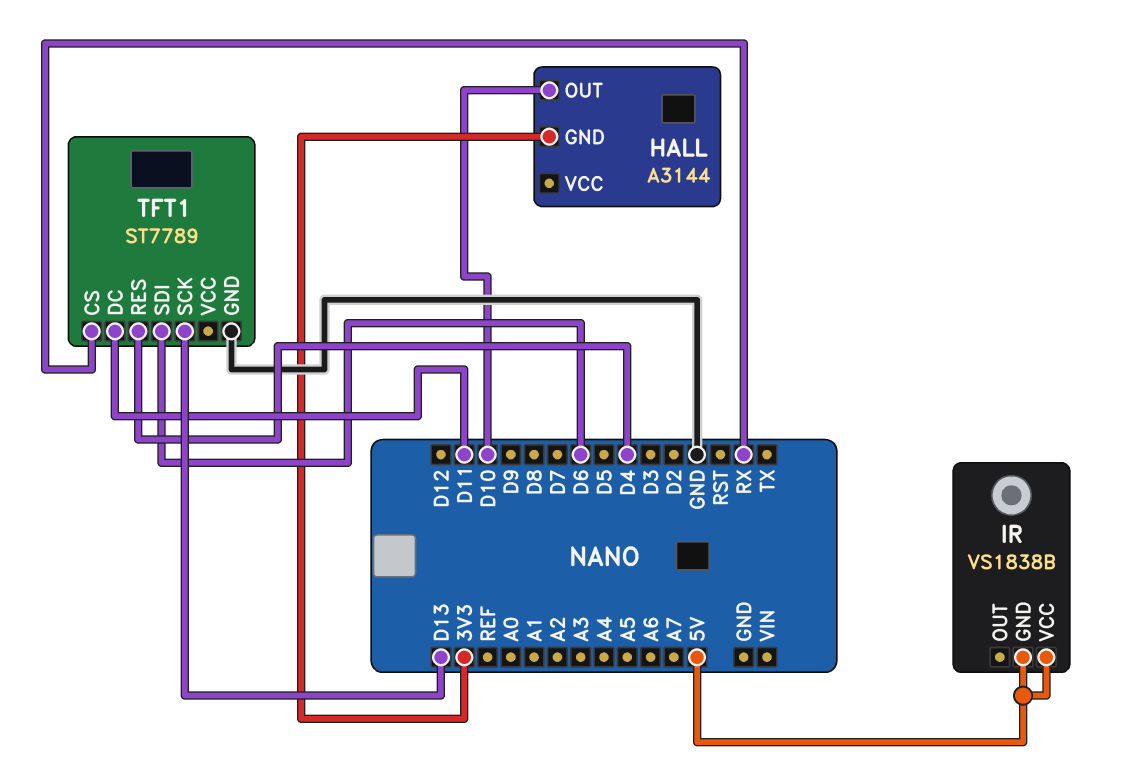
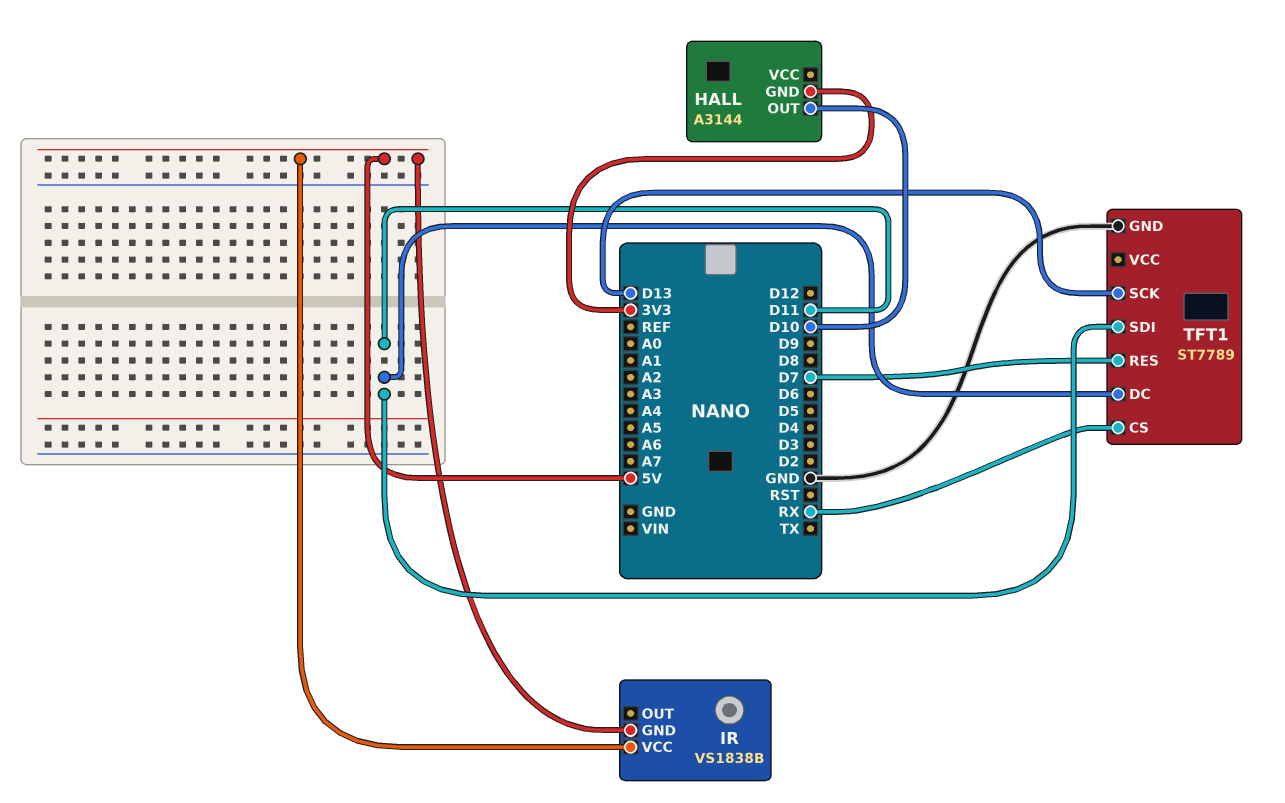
TFT1 pin RES: D4 -> D7
TFT1 pin SDI: D6 -> D11

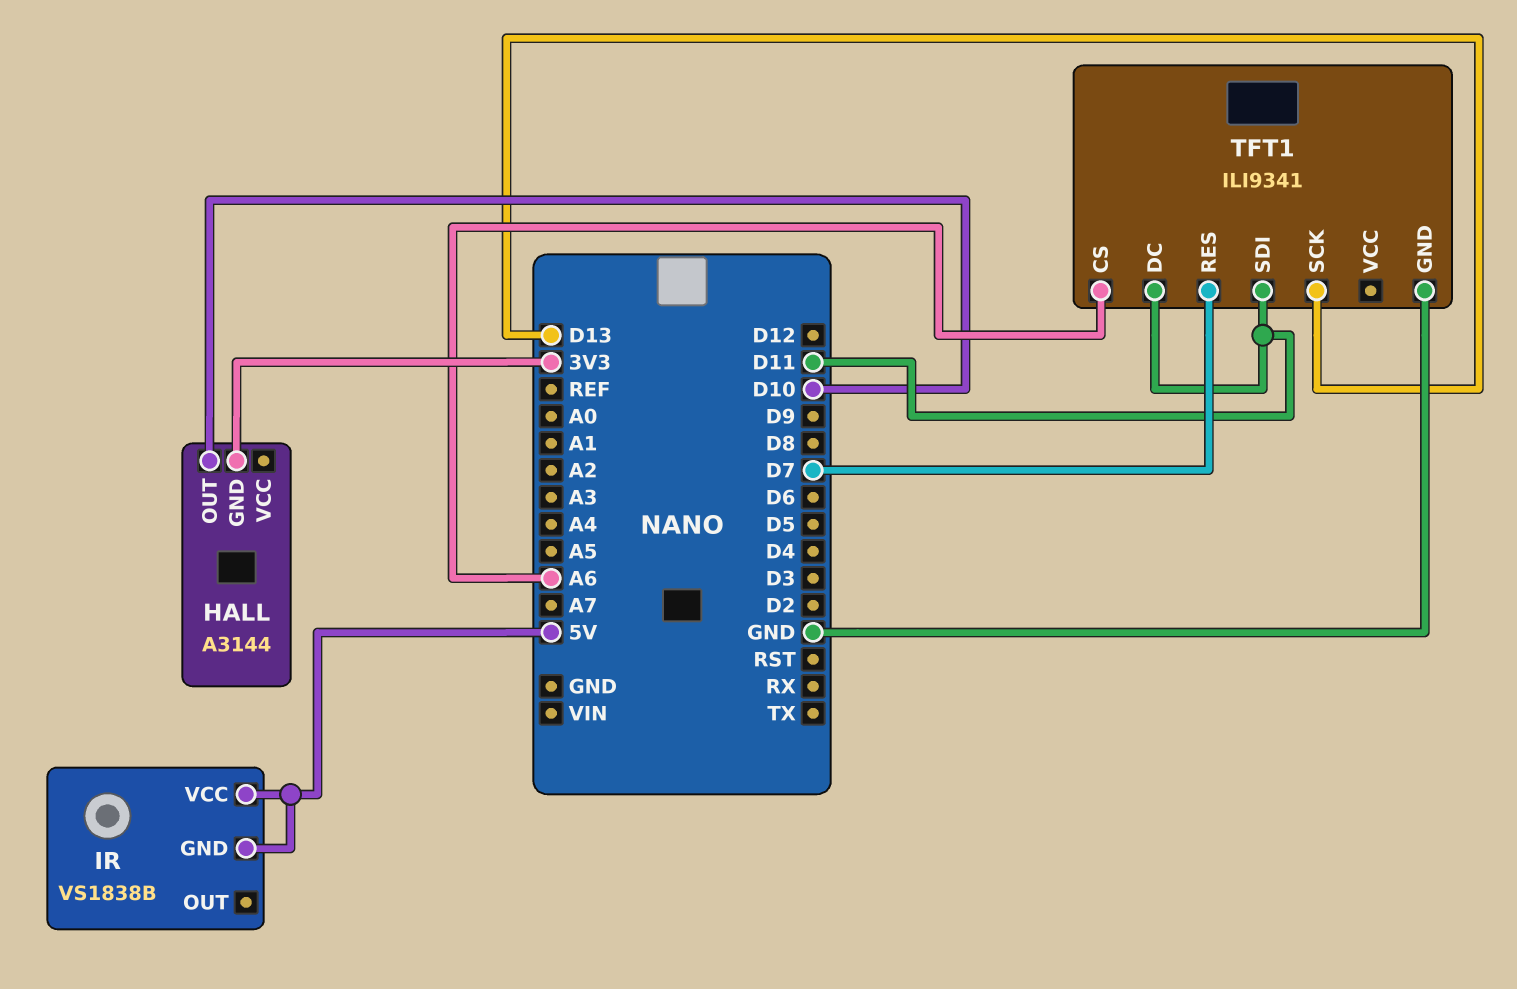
TFT1: ST7789 -> ILI9341
TFT1 pin CS: RX -> A6

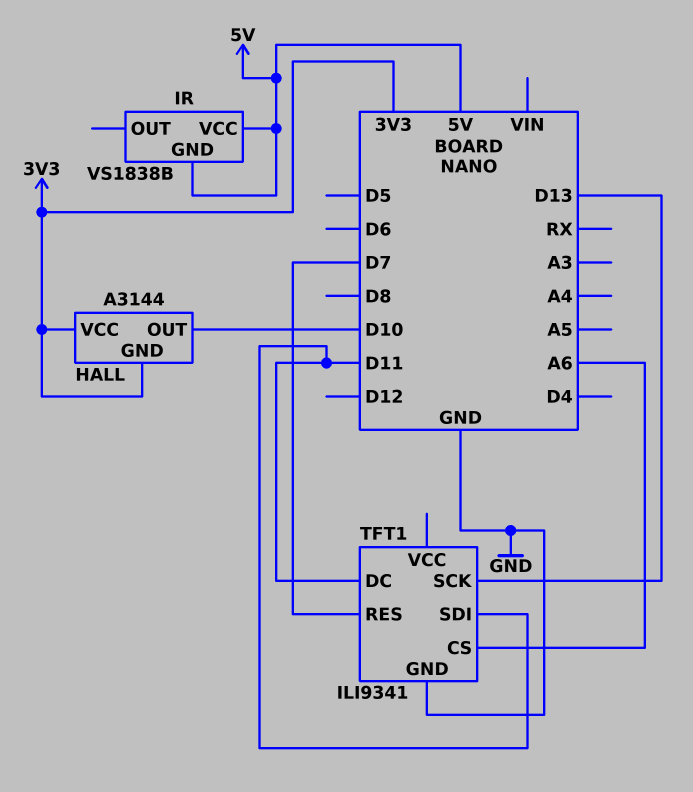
HALL pin VCC: none -> 3V3

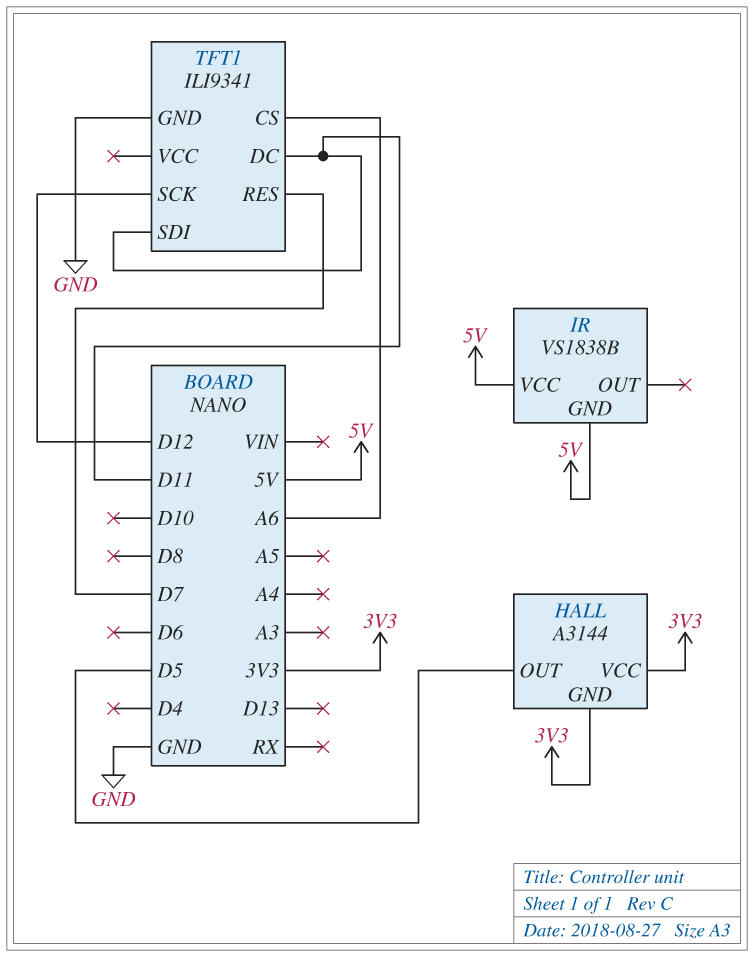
HALL pin OUT: D10 -> D5
TFT1 pin SCK: D13 -> D12

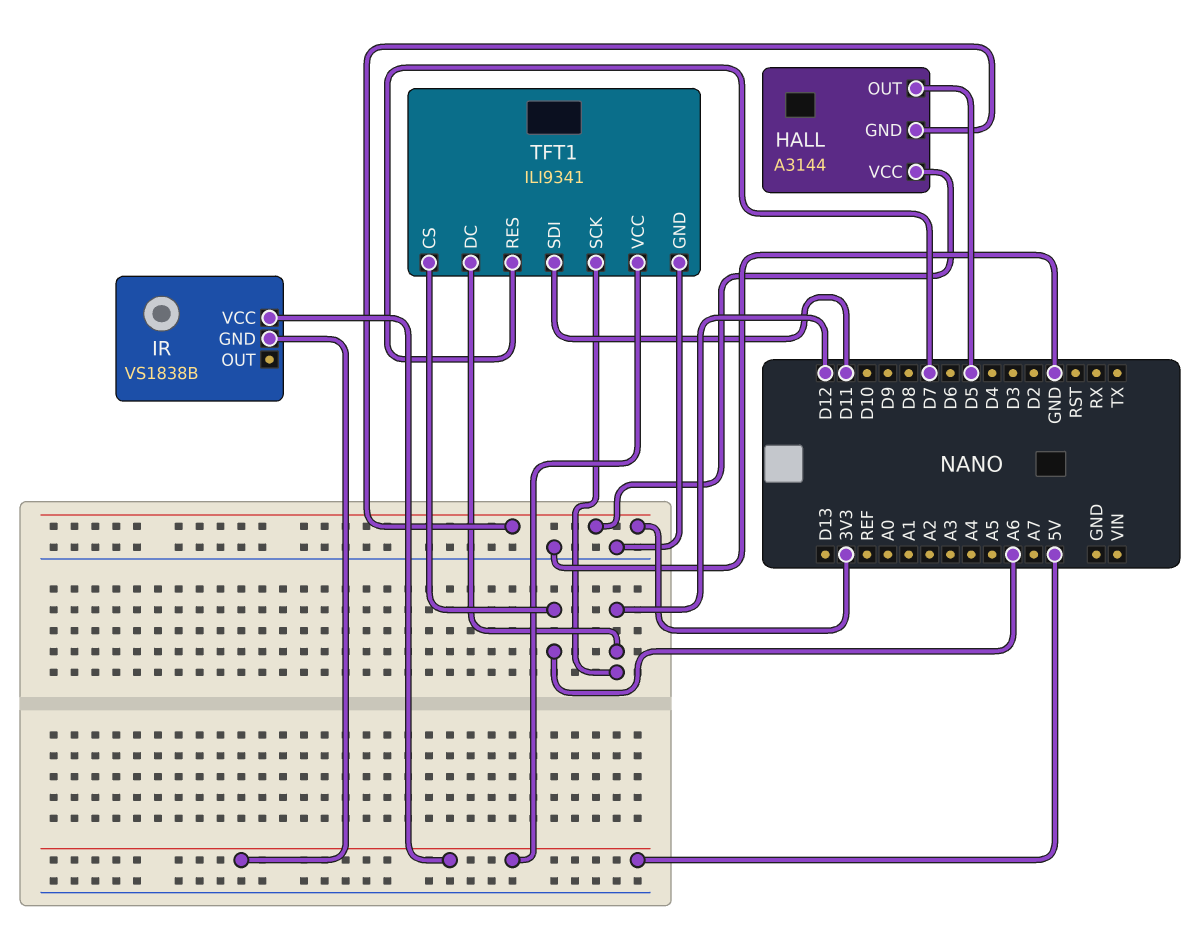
TFT1 pin DC: D11 -> D12
TFT1 pin VCC: none -> 5V

